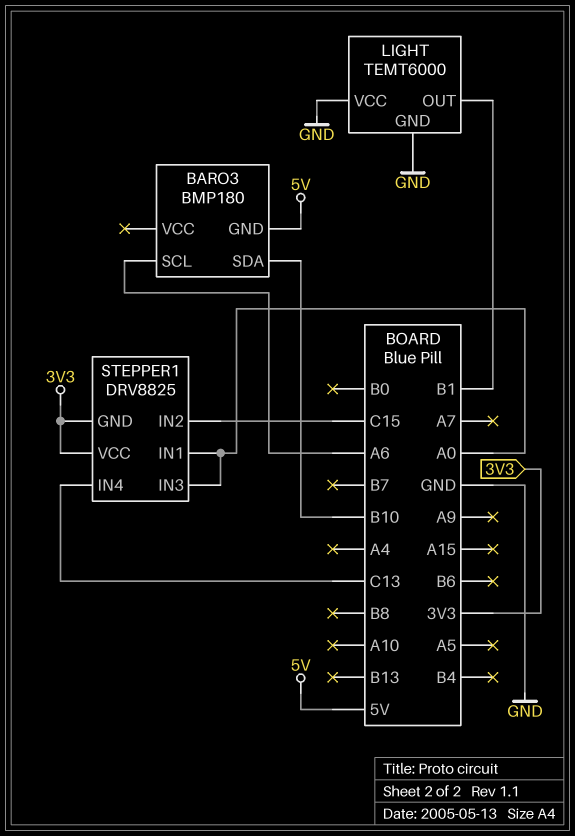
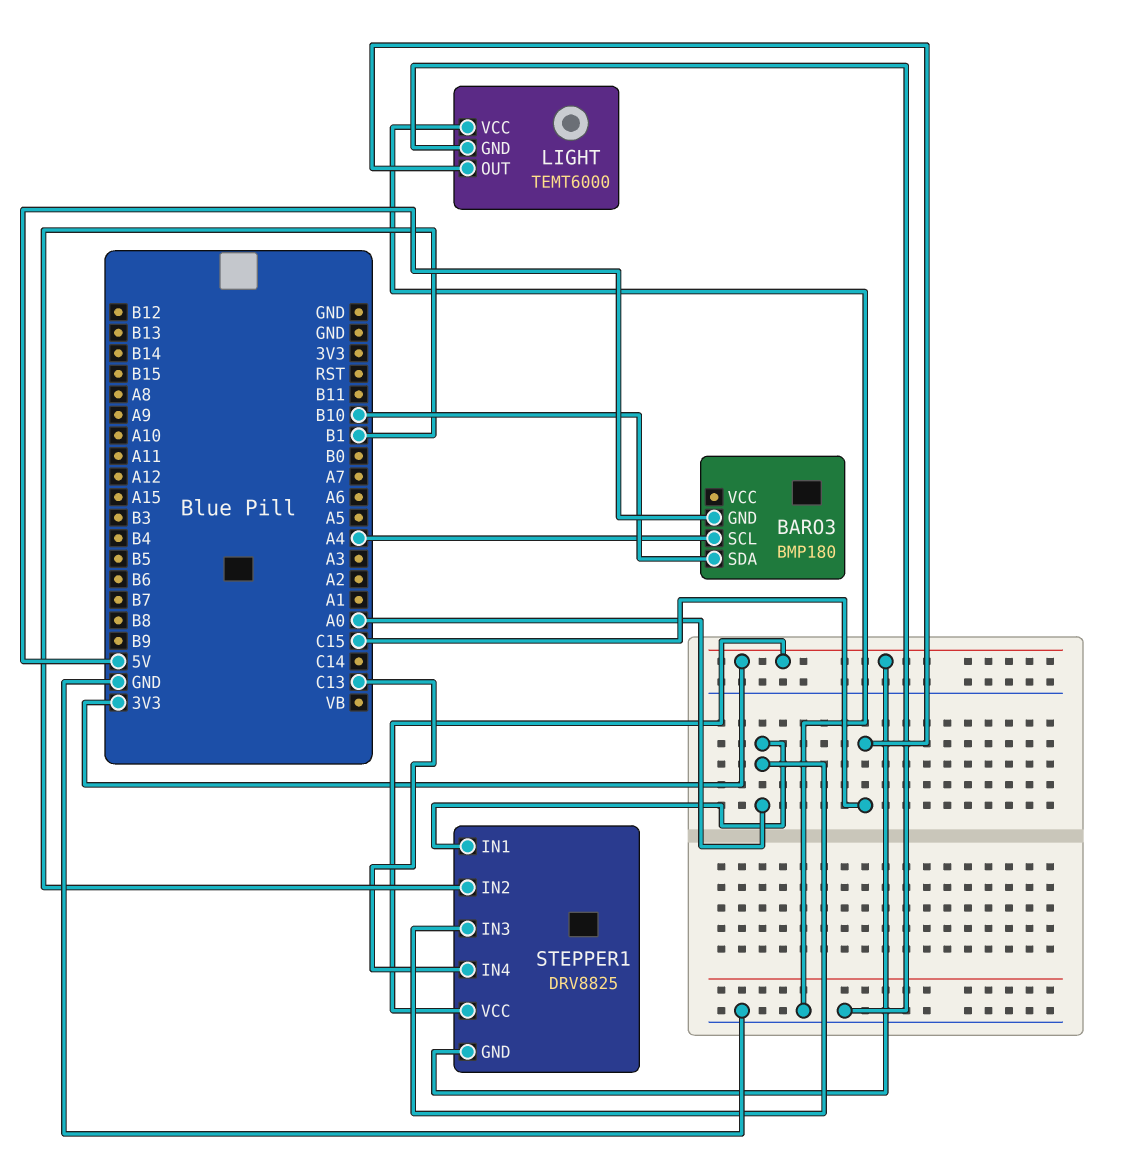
BARO3 pin SCL: A6 -> A4
LIGHT pin OUT: B1 -> C15
STEPPER1 pin IN2: C15 -> B1

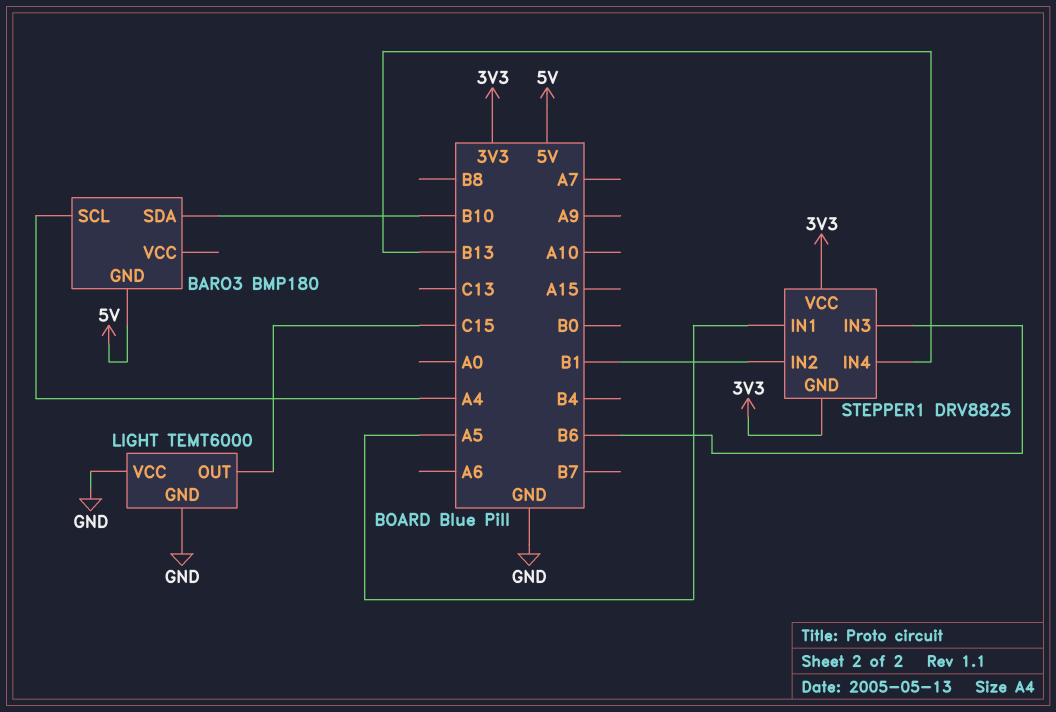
STEPPER1 pin IN1: A0 -> A5
STEPPER1 pin IN3: A0 -> B6
STEPPER1 pin IN4: C13 -> B13

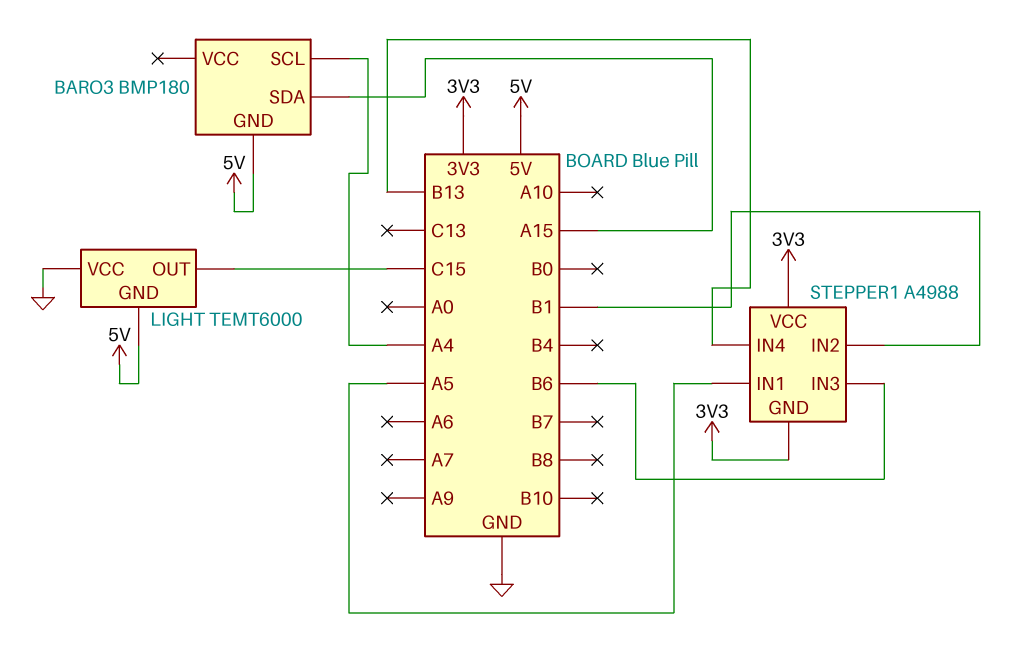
BARO3 pin SDA: B10 -> A15
LIGHT pin GND: GND -> 5V
STEPPER1: DRV8825 -> A4988

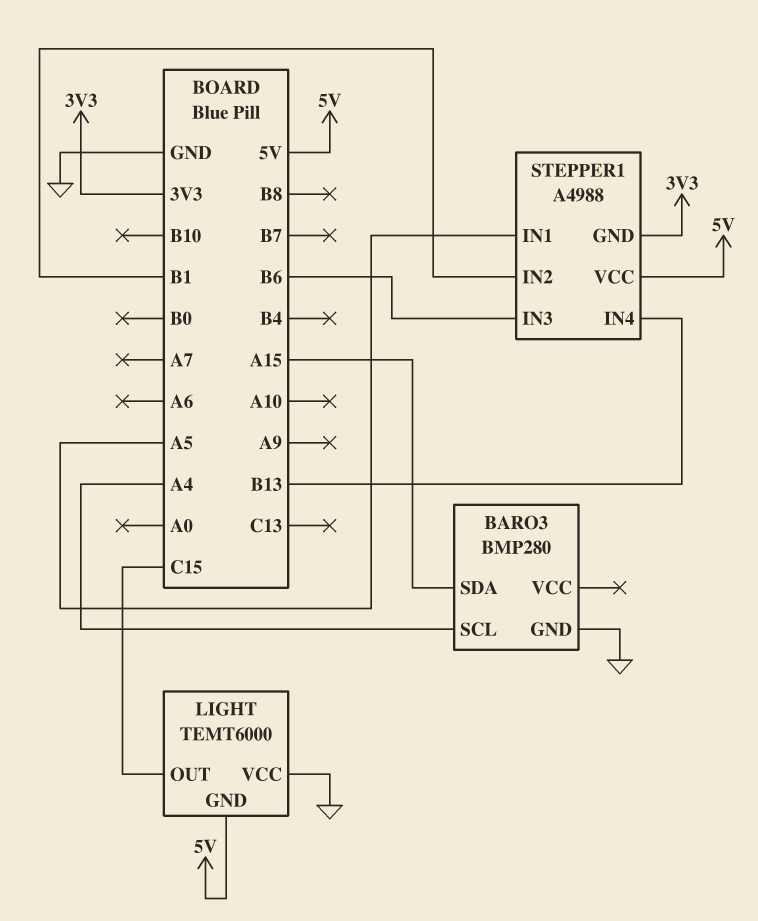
BARO3: BMP180 -> BMP280
BARO3 pin GND: 5V -> GND
STEPPER1 pin VCC: 3V3 -> 5V

